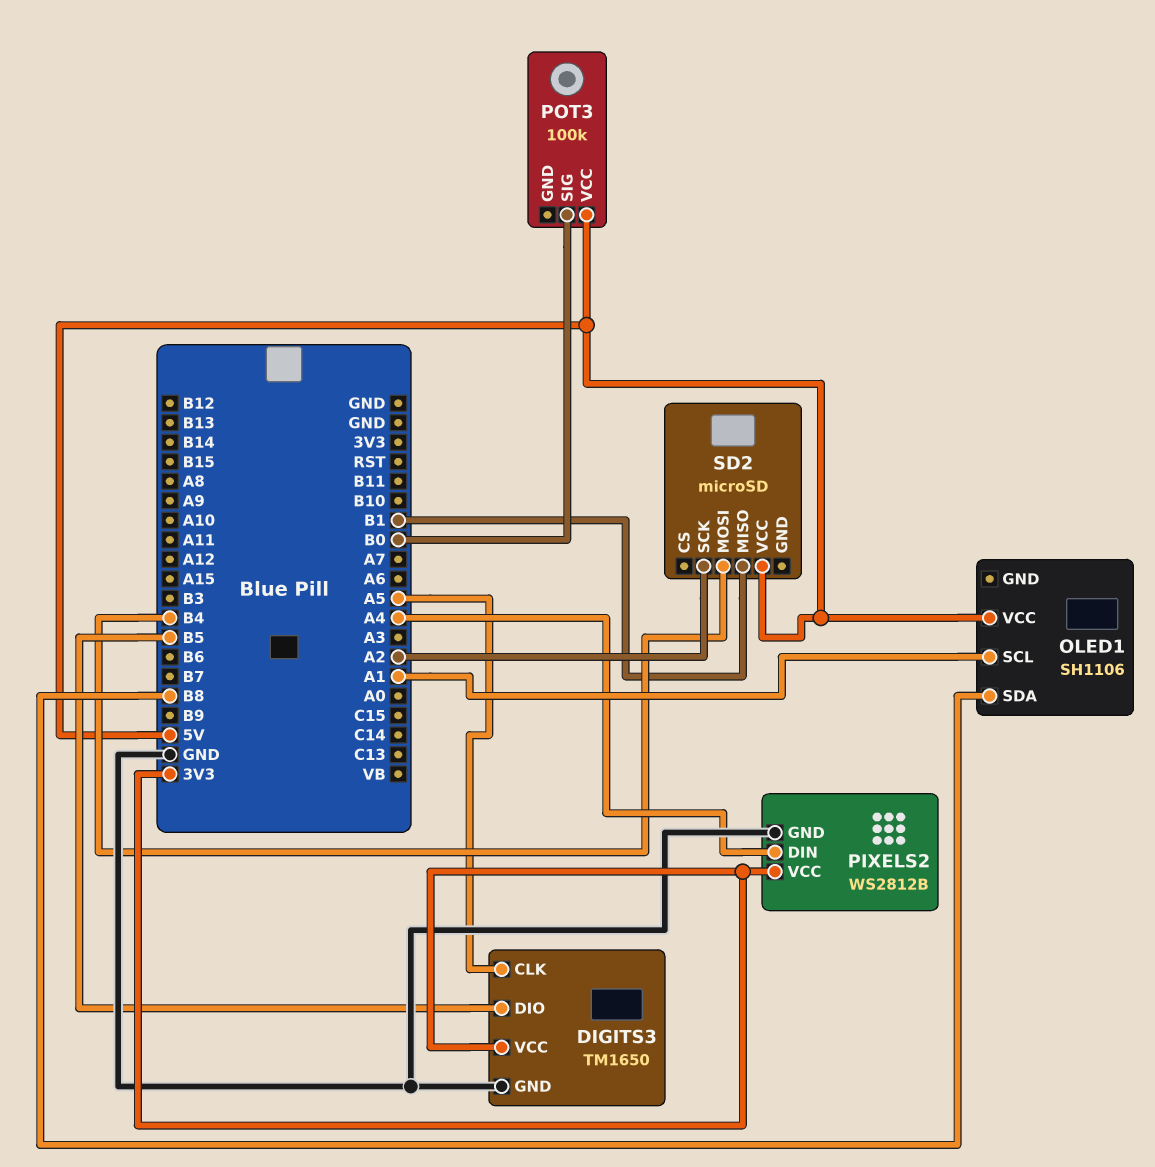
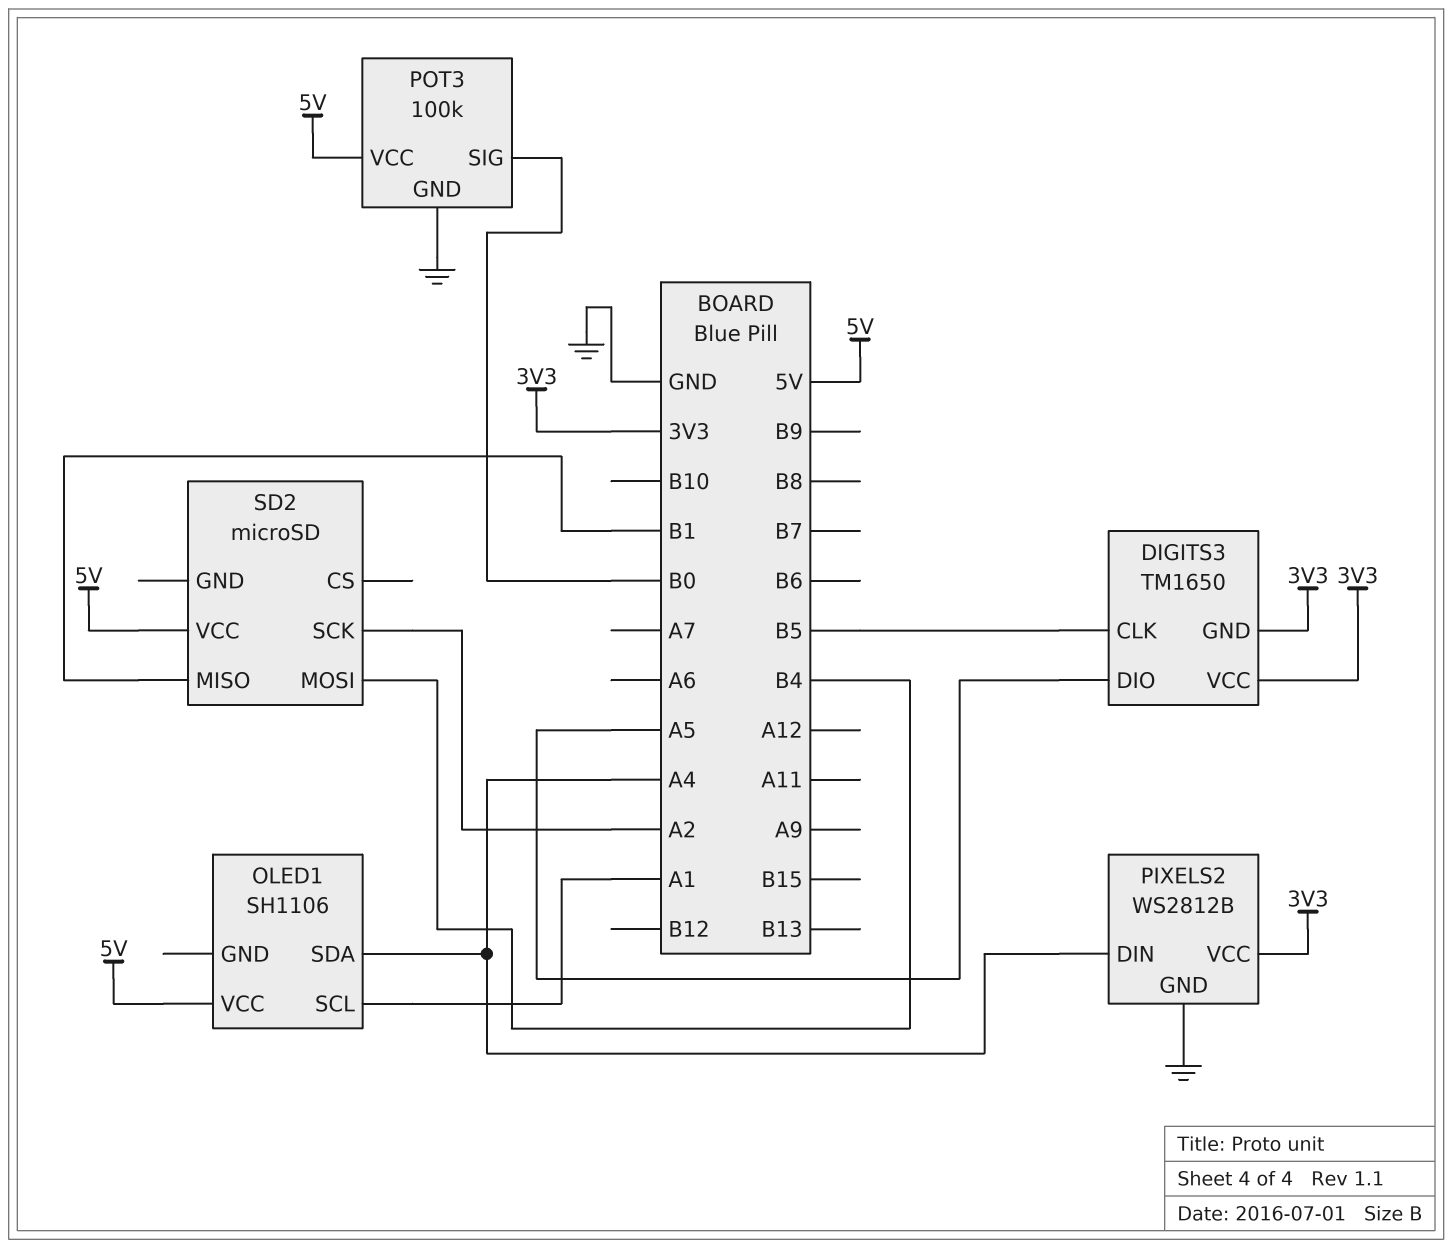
DIGITS3 pin CLK: A5 -> B5
DIGITS3 pin DIO: B5 -> A5
DIGITS3 pin GND: GND -> 3V3
OLED1 pin SDA: B8 -> A4
POT3 pin GND: none -> GND

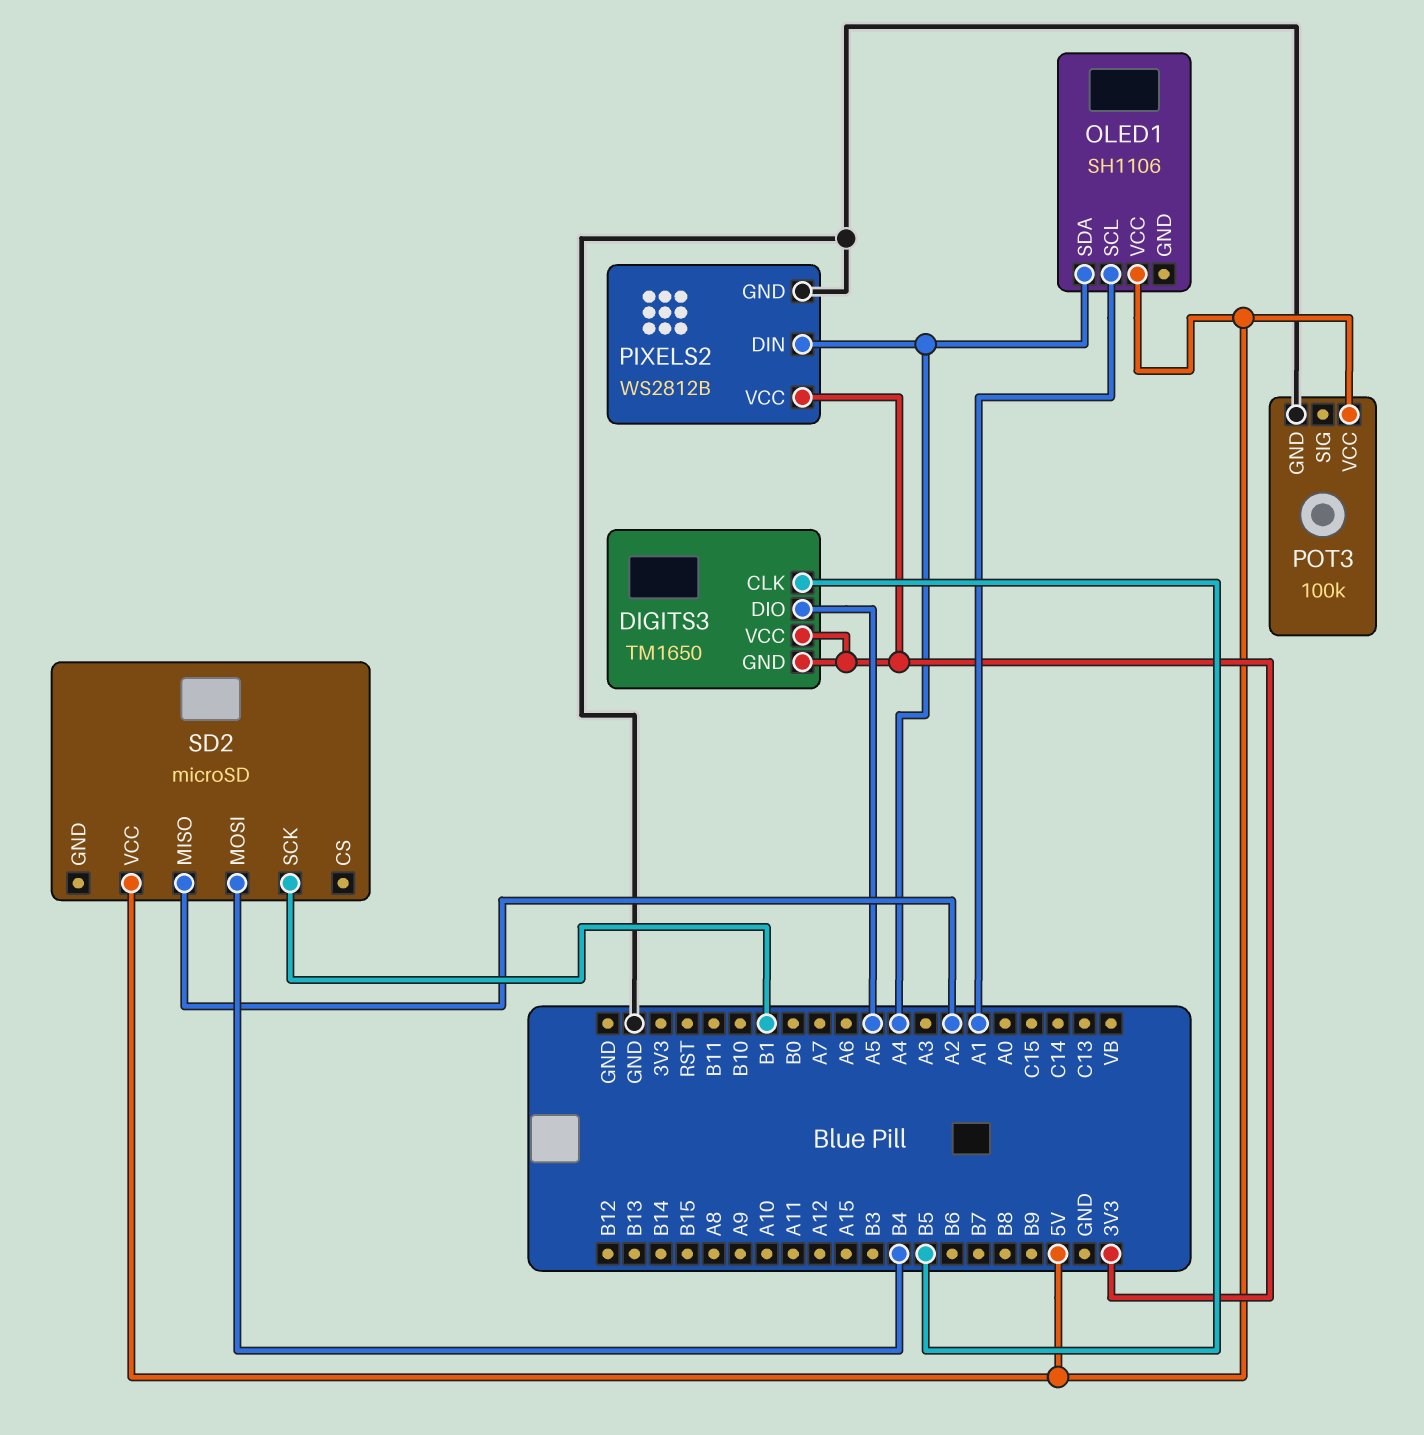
POT3 pin SIG: B0 -> none
SD2 pin MISO: B1 -> A2
SD2 pin SCK: A2 -> B1

